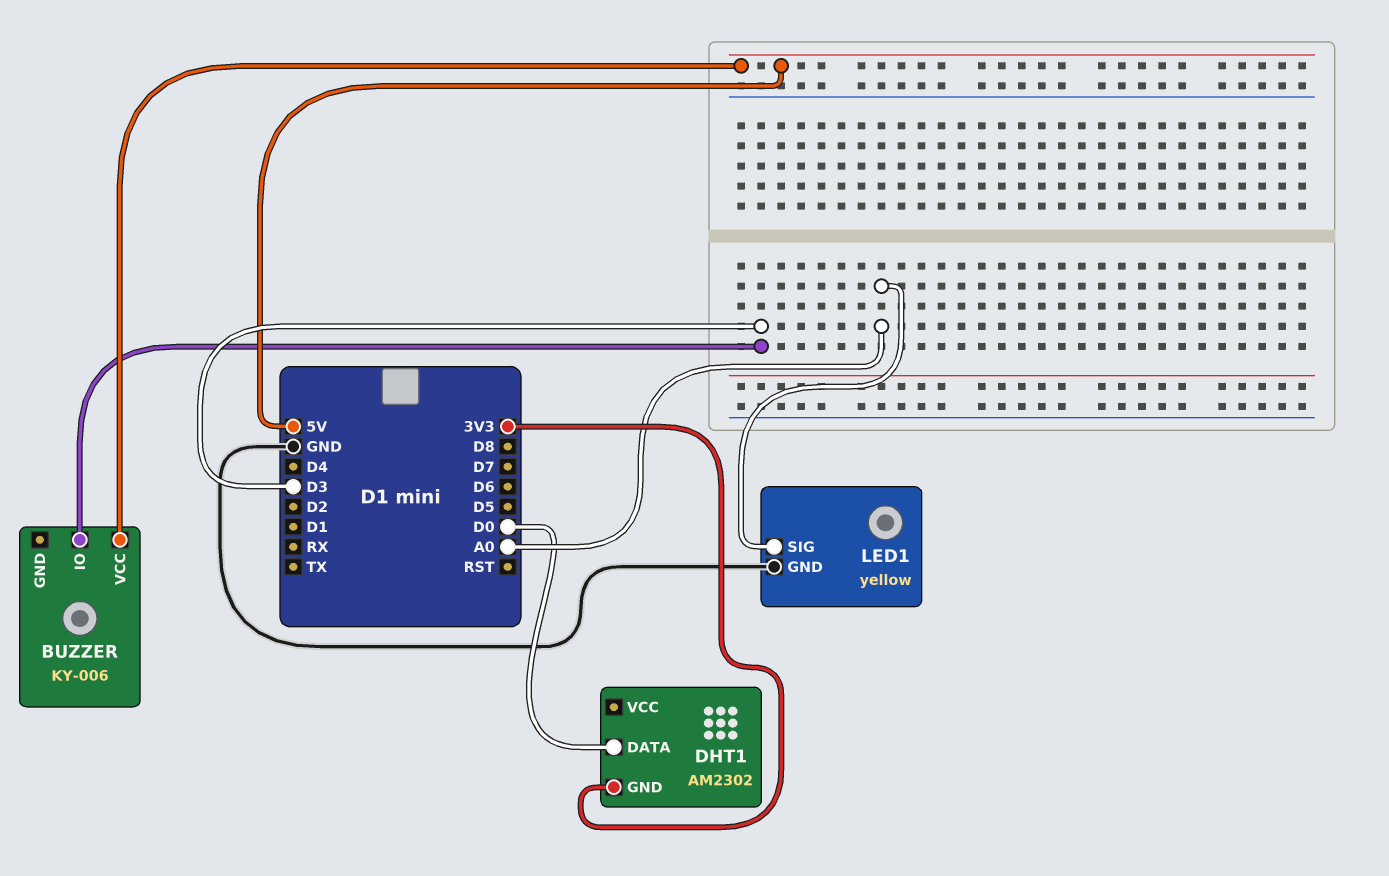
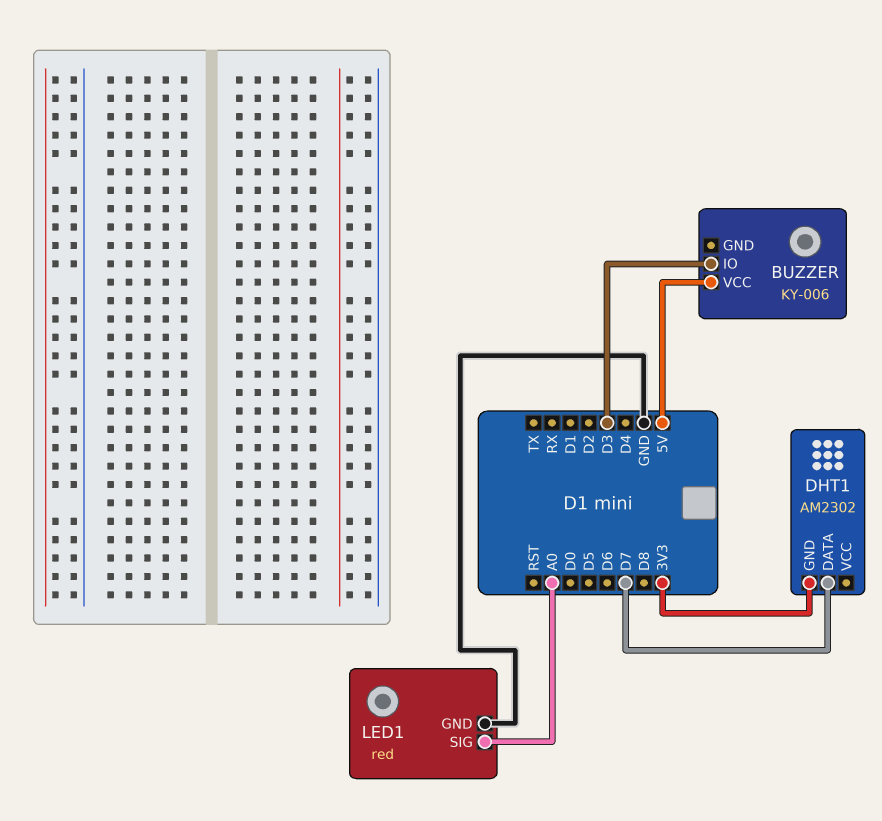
DHT1 pin DATA: D0 -> D7
LED1: yellow -> red

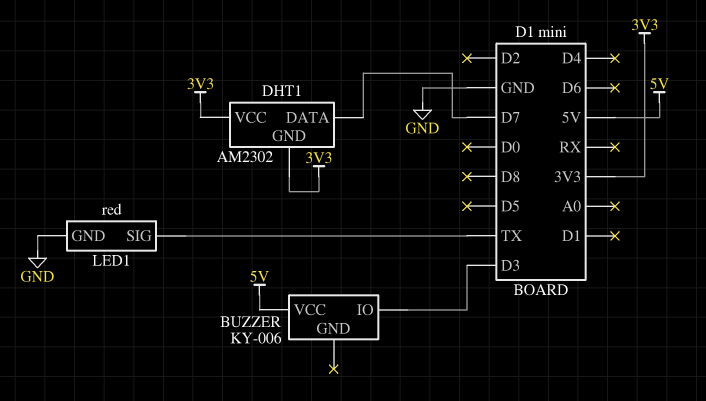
DHT1 pin VCC: none -> 3V3
LED1 pin SIG: A0 -> TX

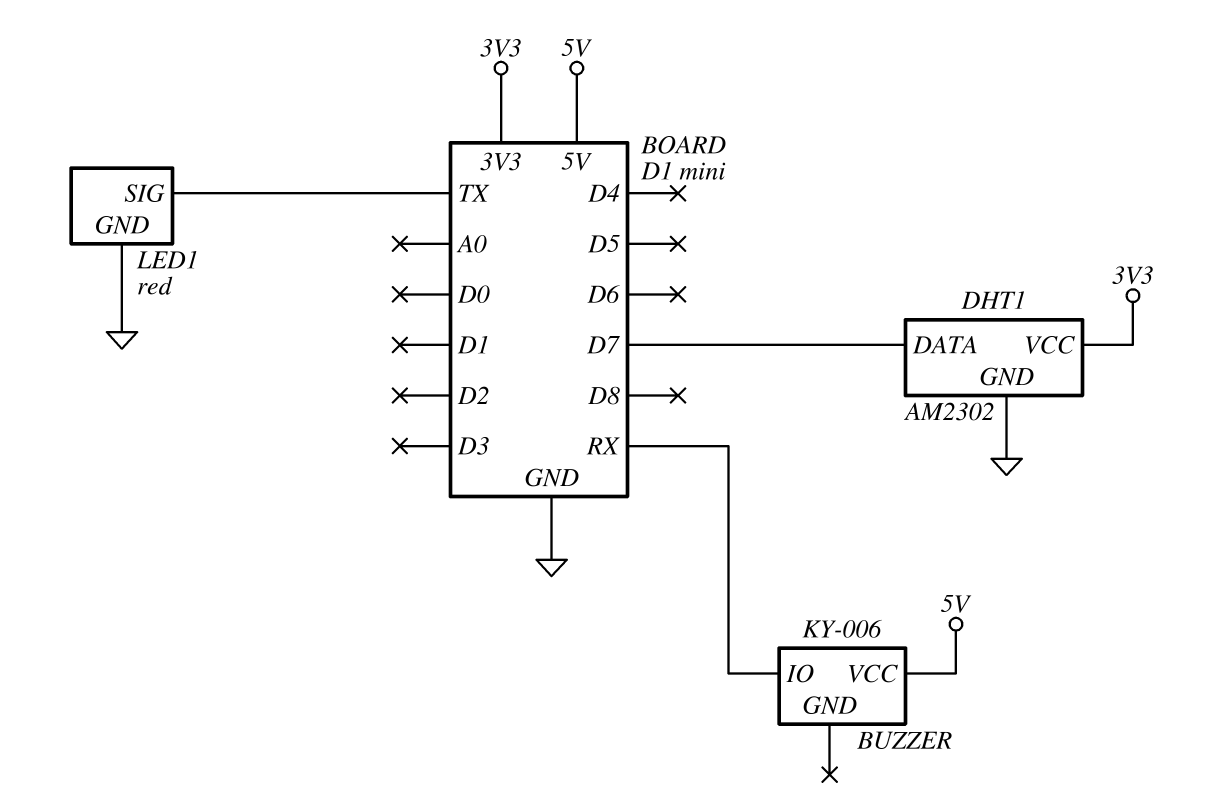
BUZZER pin IO: D3 -> RX
DHT1 pin GND: 3V3 -> GND

